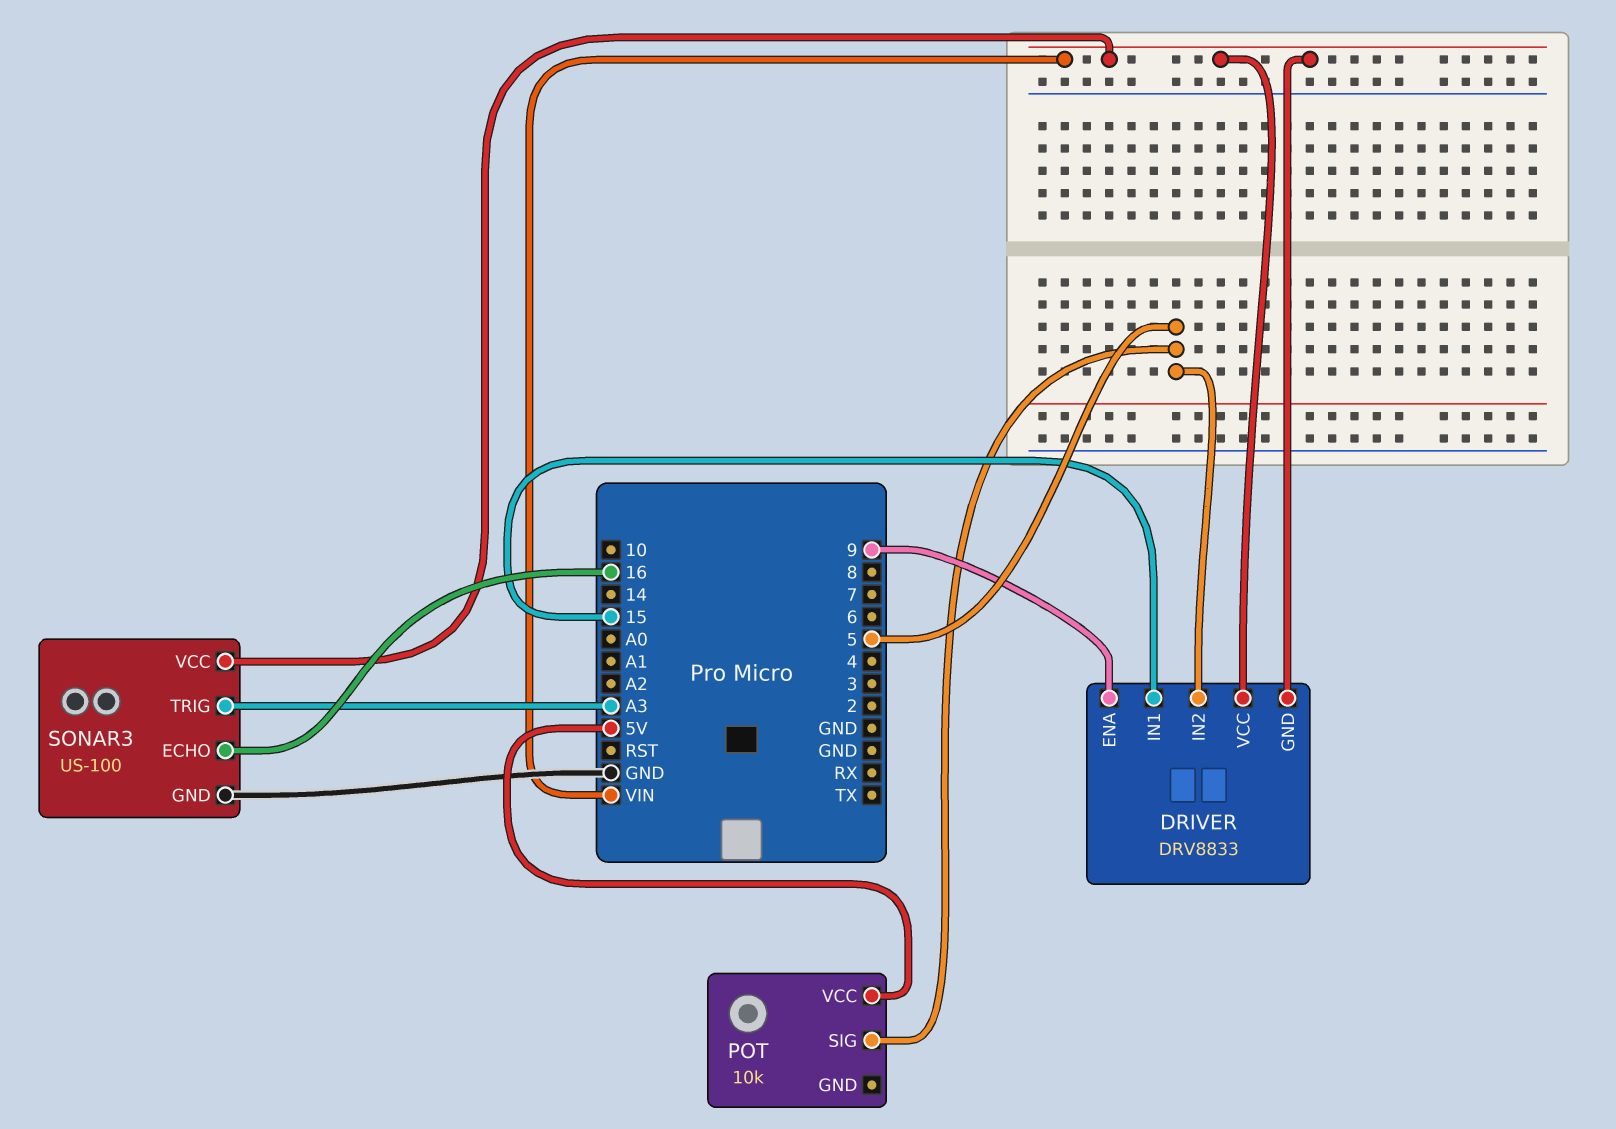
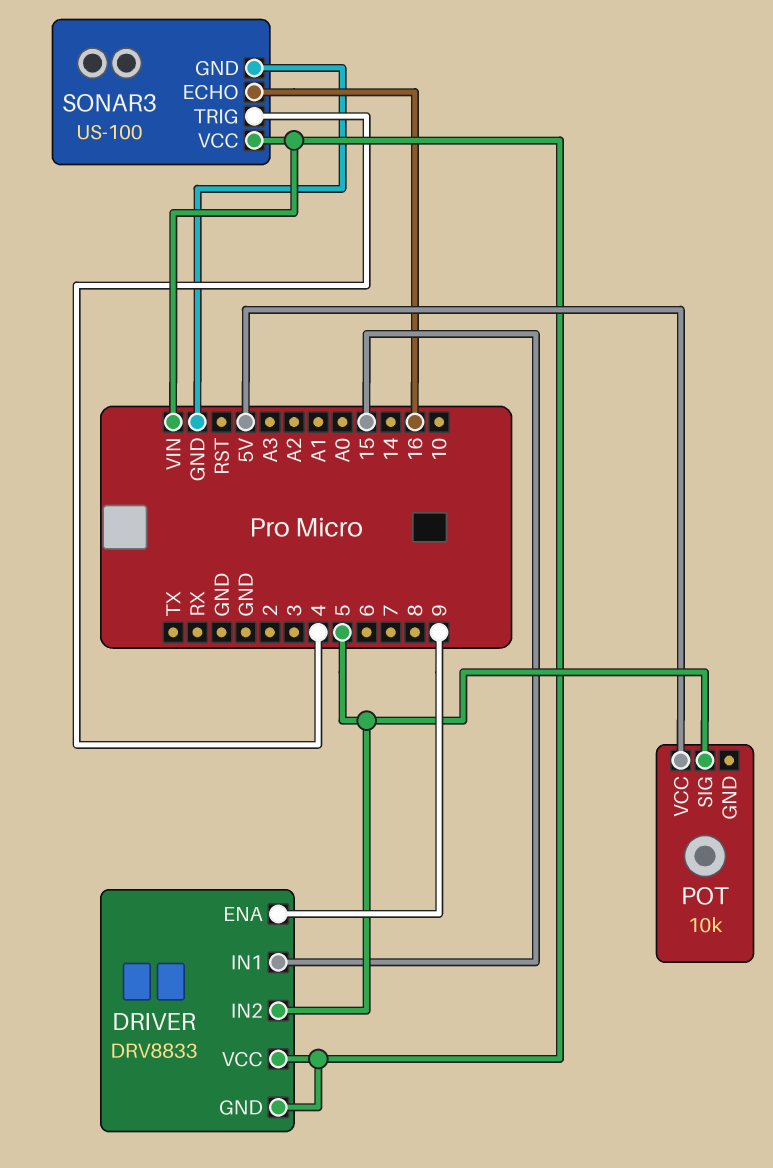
SONAR3 pin TRIG: A3 -> 4

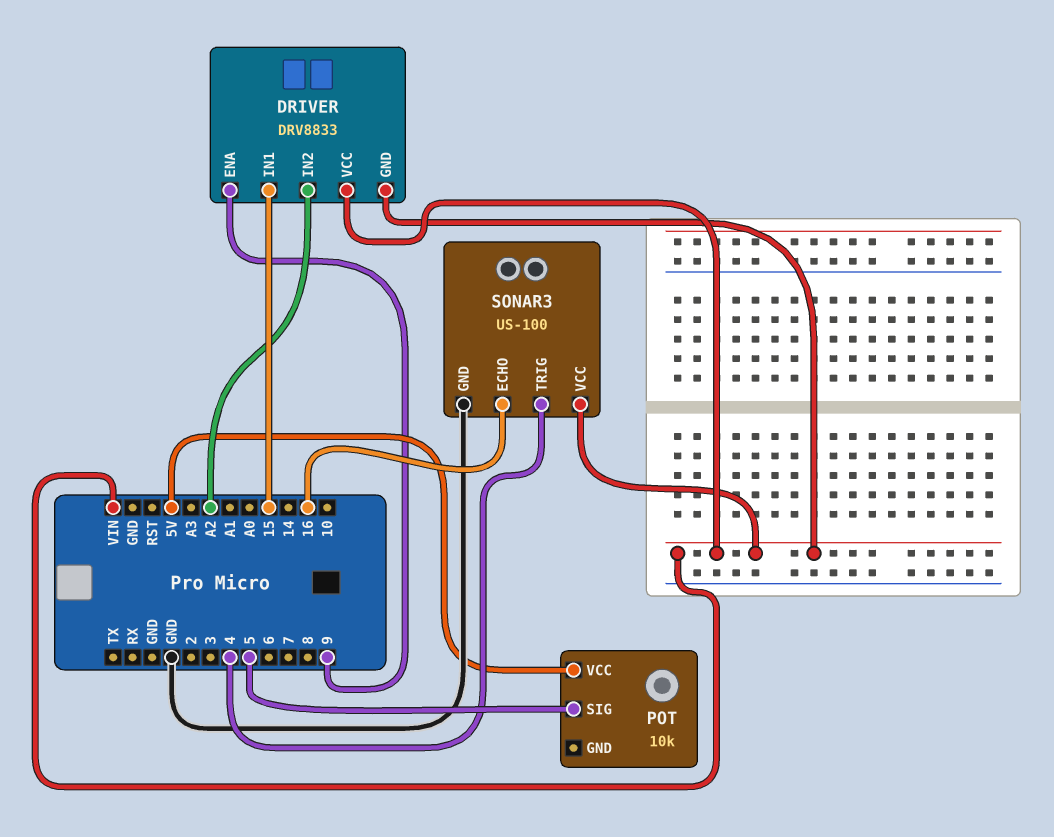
DRIVER pin IN2: 5 -> A2

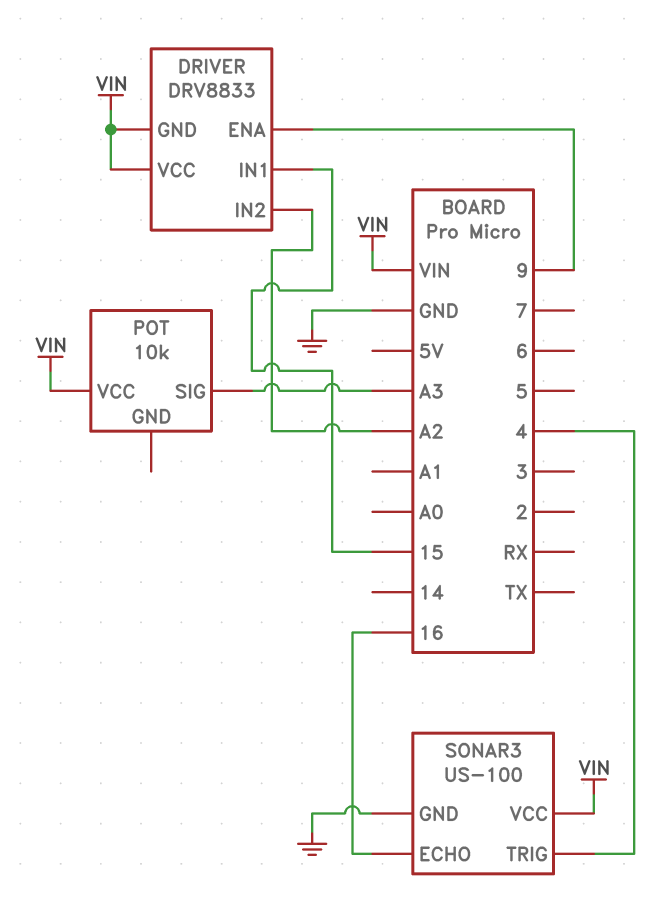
POT pin SIG: 5 -> A3
POT pin VCC: 5V -> VIN

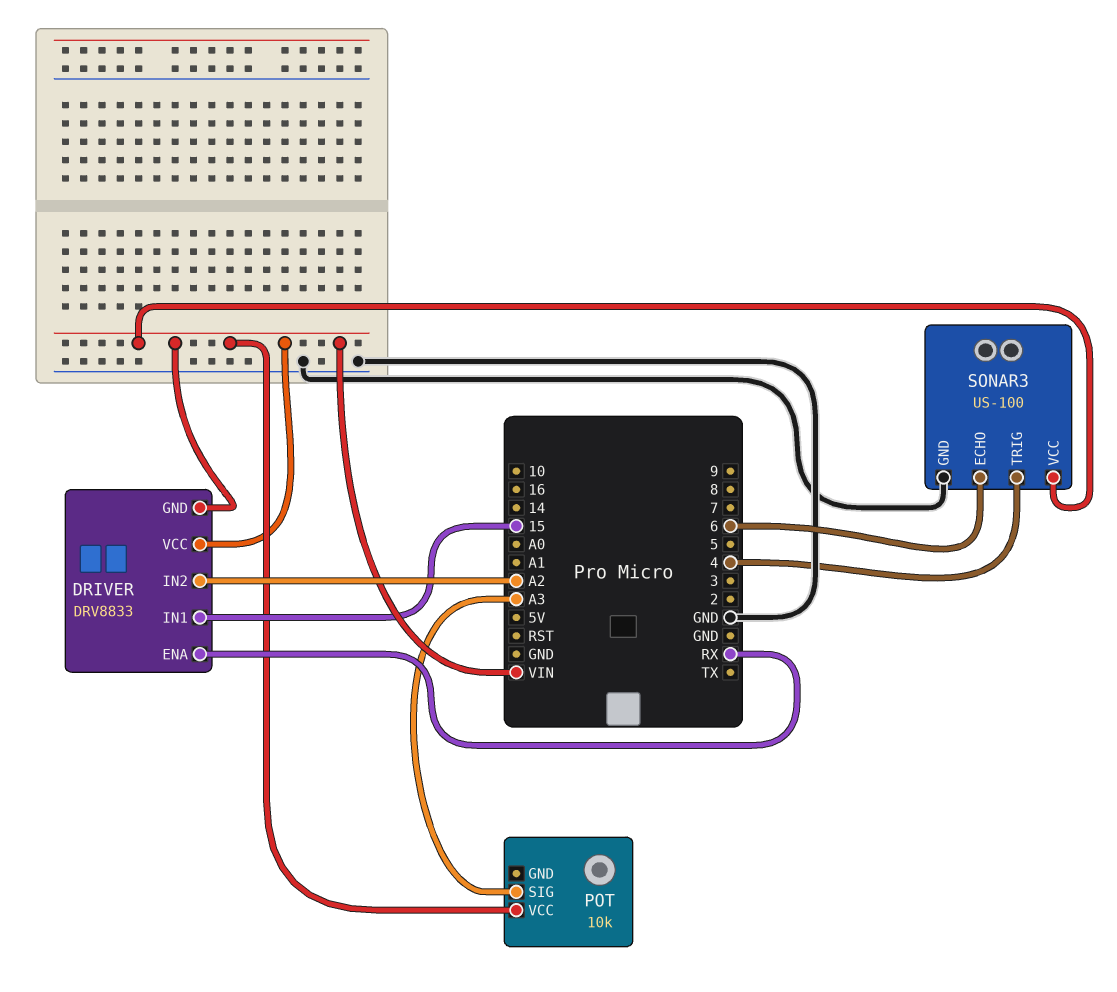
DRIVER pin ENA: 9 -> RX
SONAR3 pin ECHO: 16 -> 6

